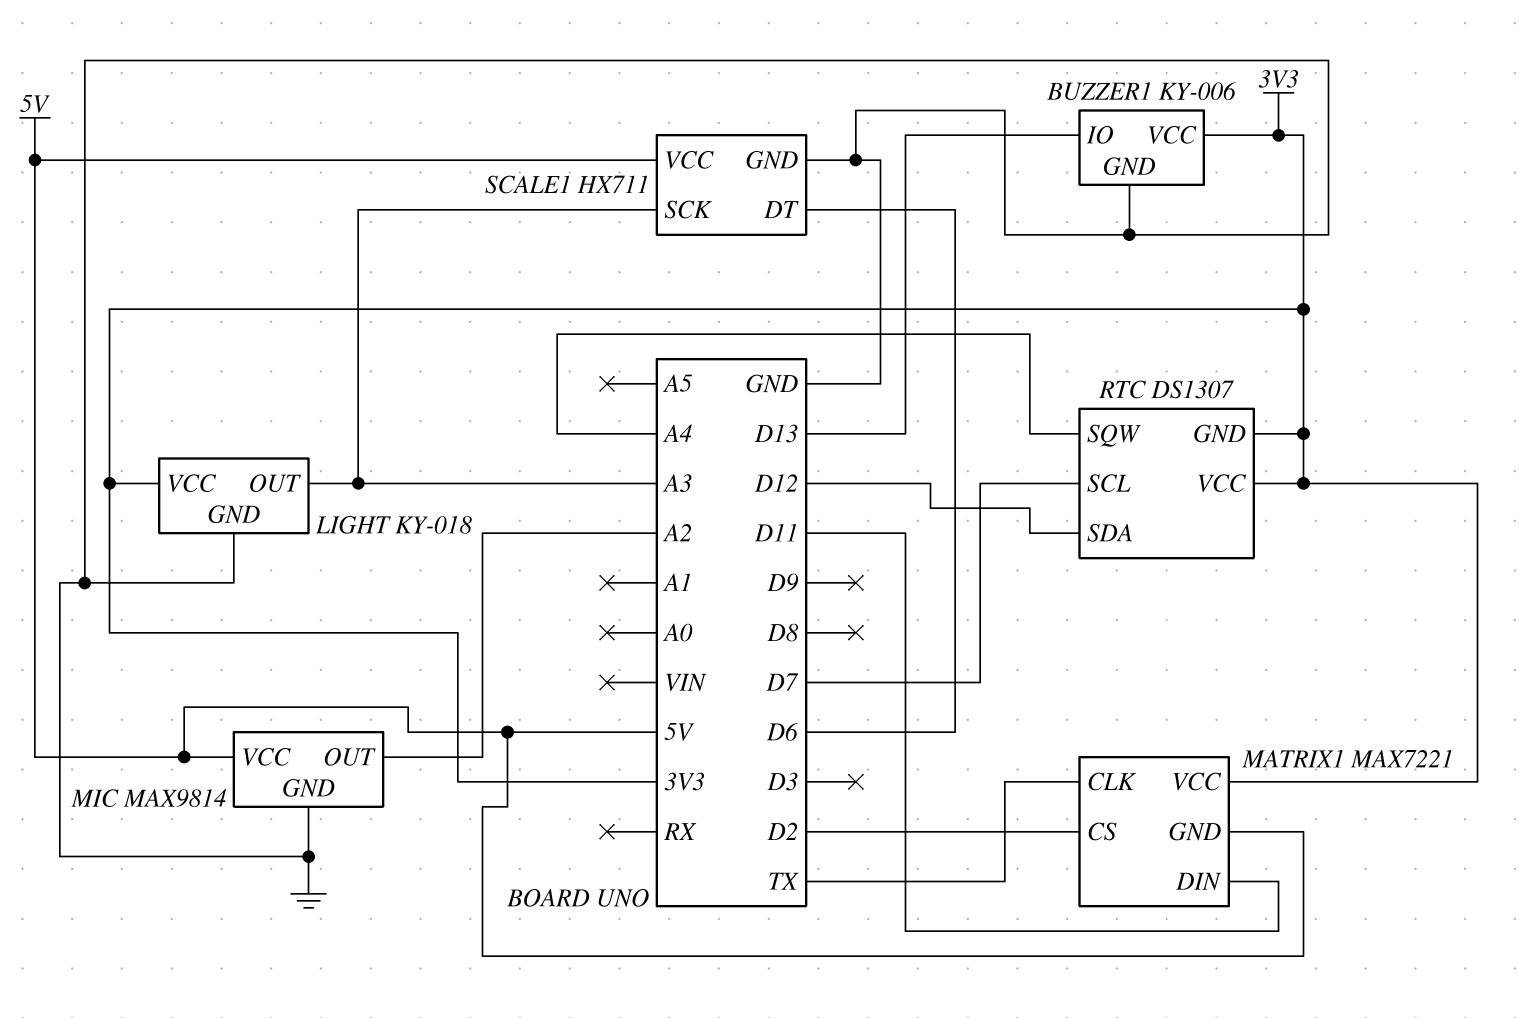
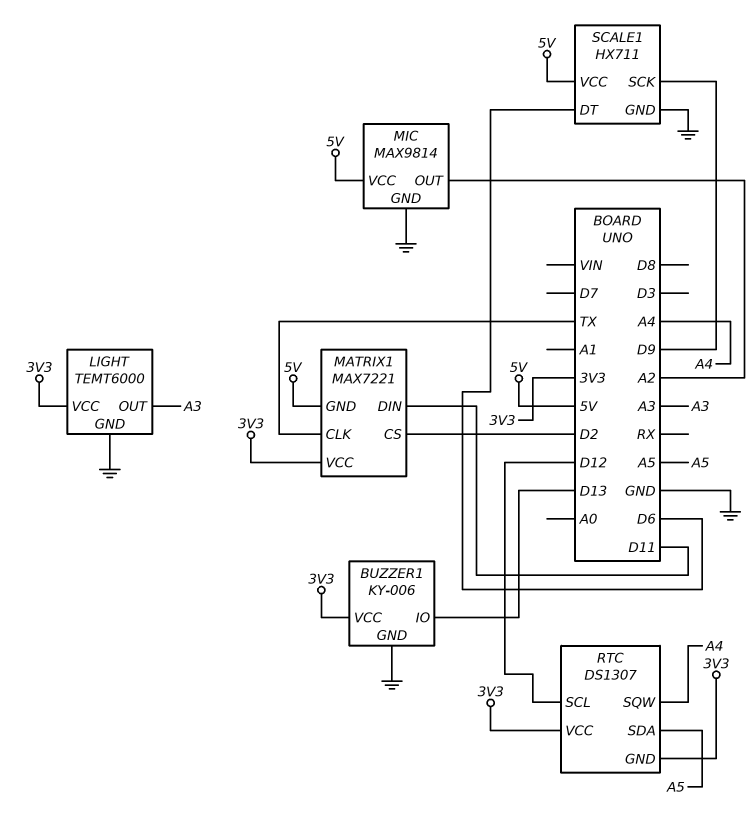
LIGHT: KY-018 -> TEMT6000
RTC pin SCL: D7 -> D12
RTC pin SDA: D12 -> A5
SCALE1 pin SCK: A3 -> D9

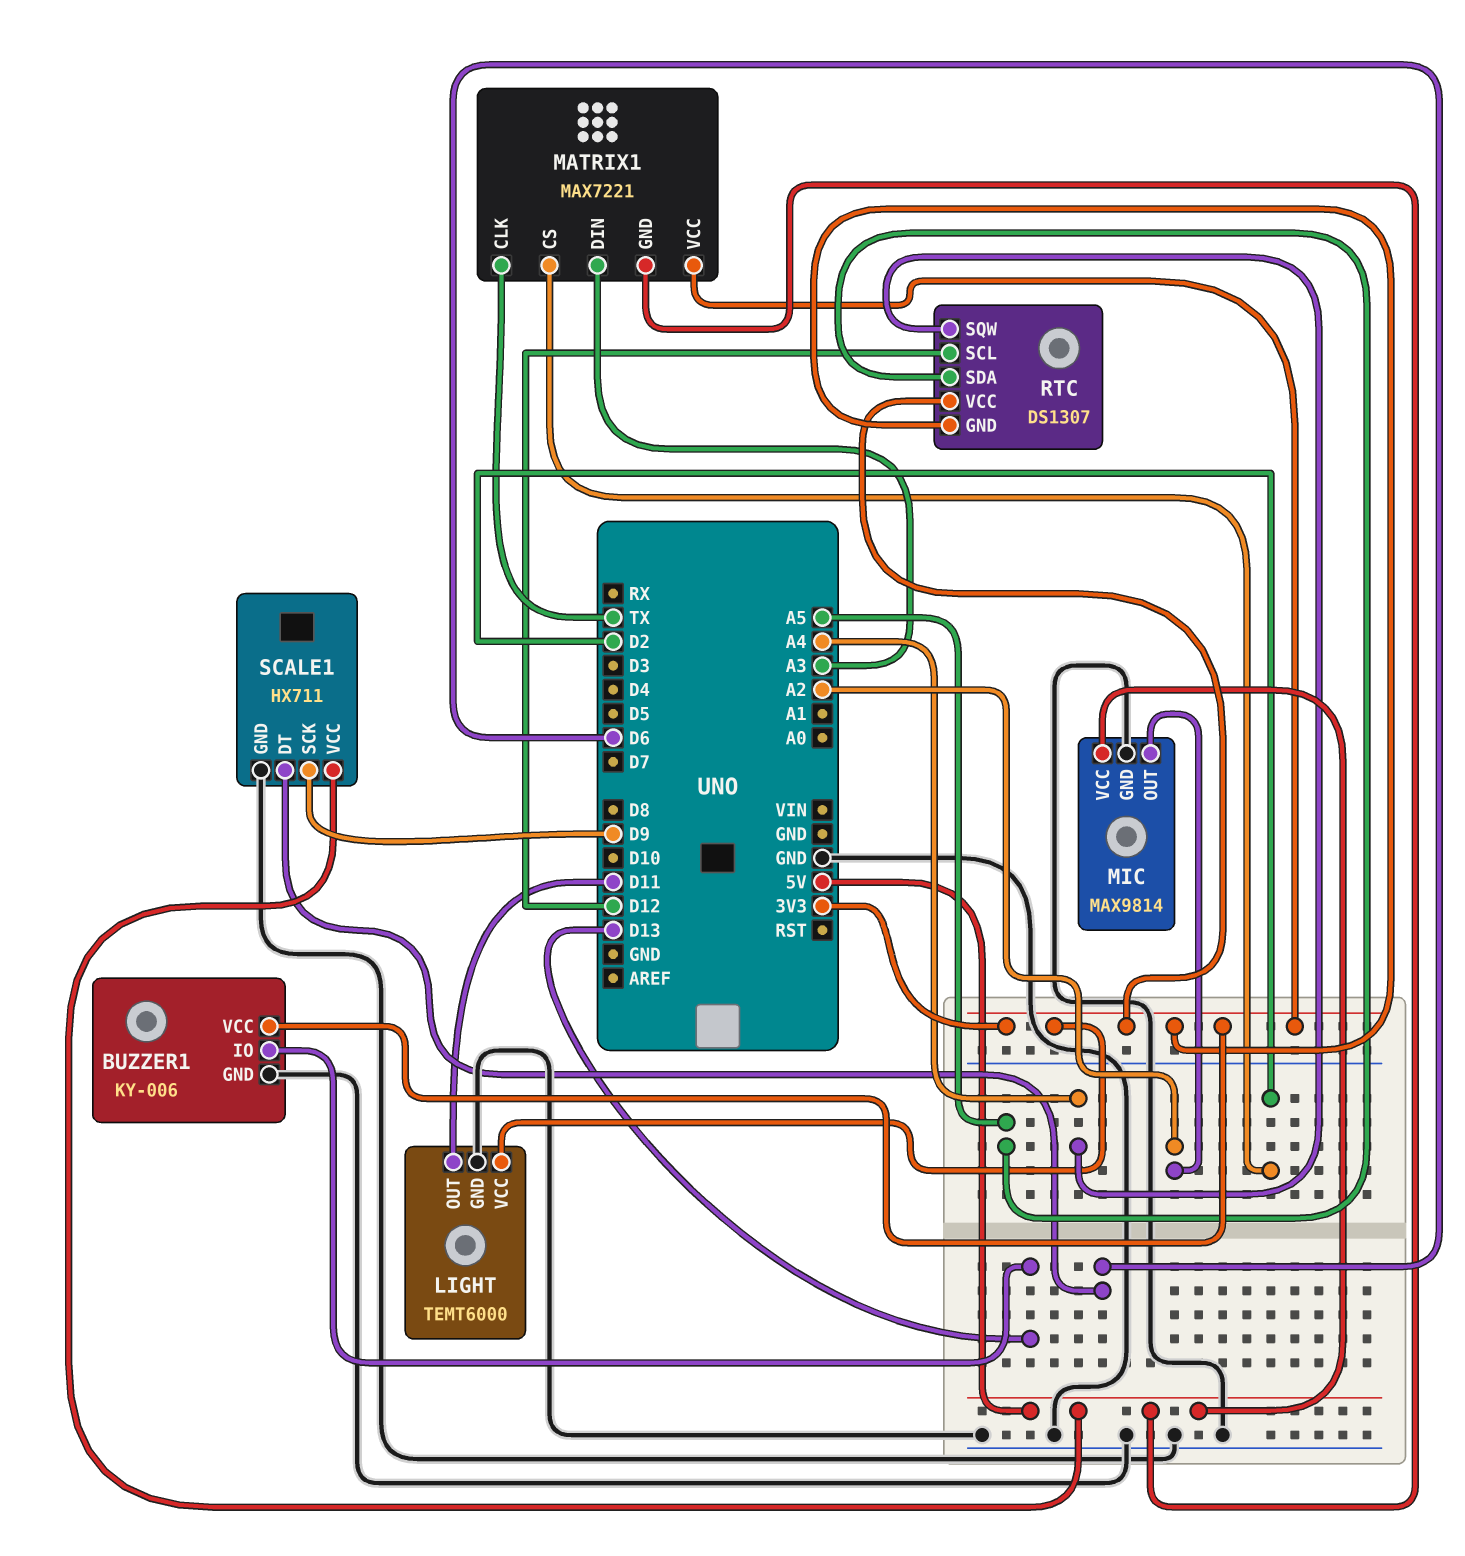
LIGHT pin OUT: A3 -> D11
MATRIX1 pin DIN: D11 -> A3

